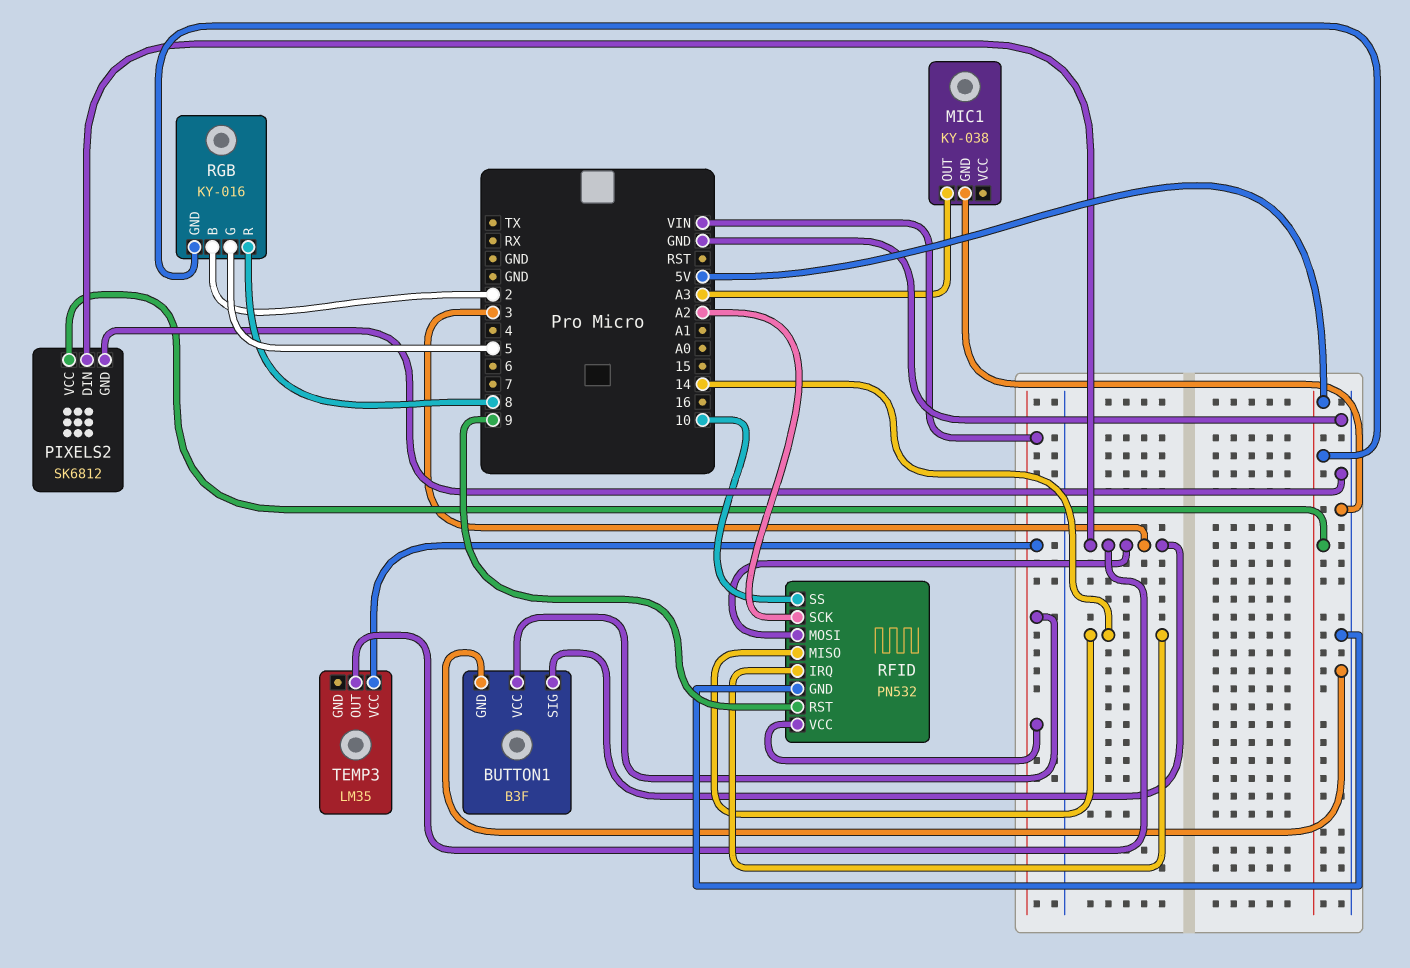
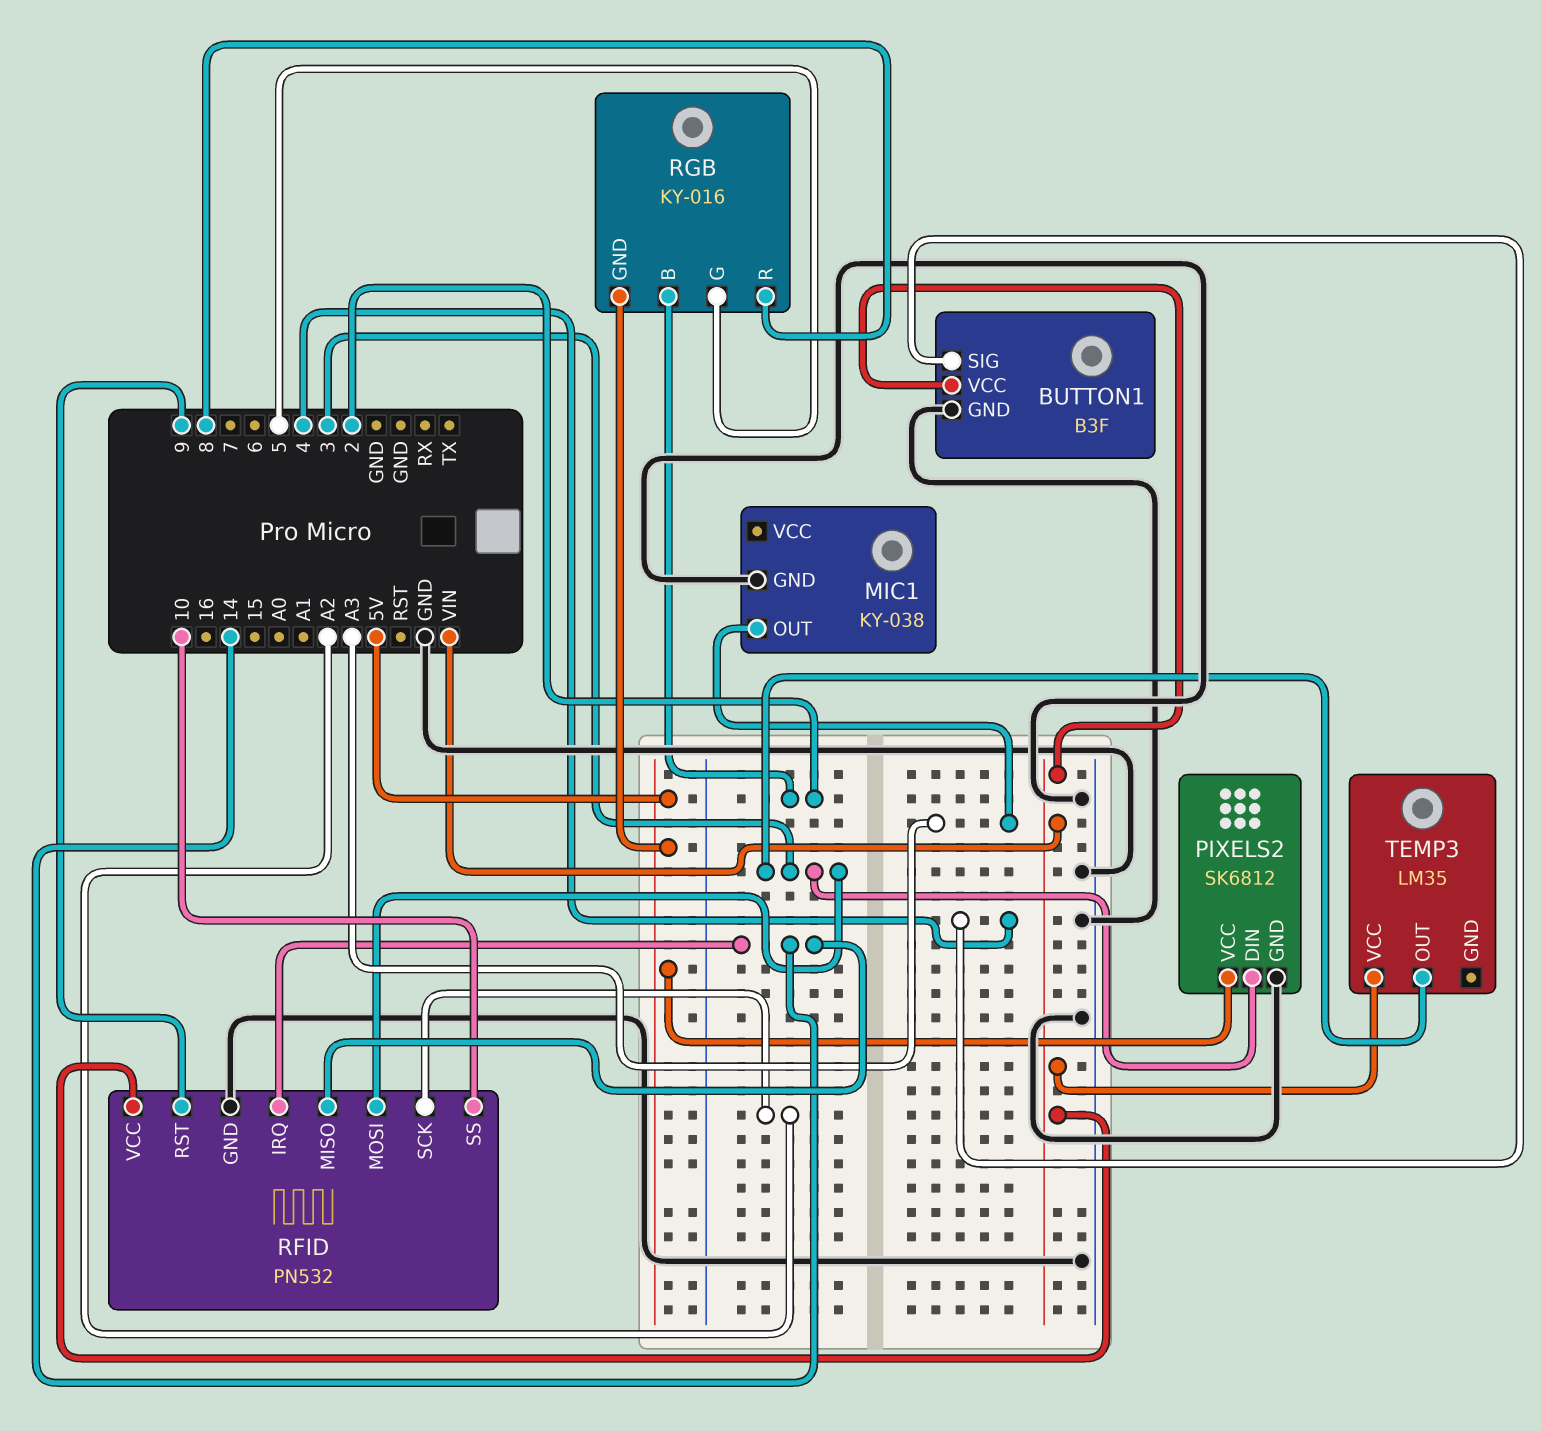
BUTTON1 pin SIG: 3 -> 4

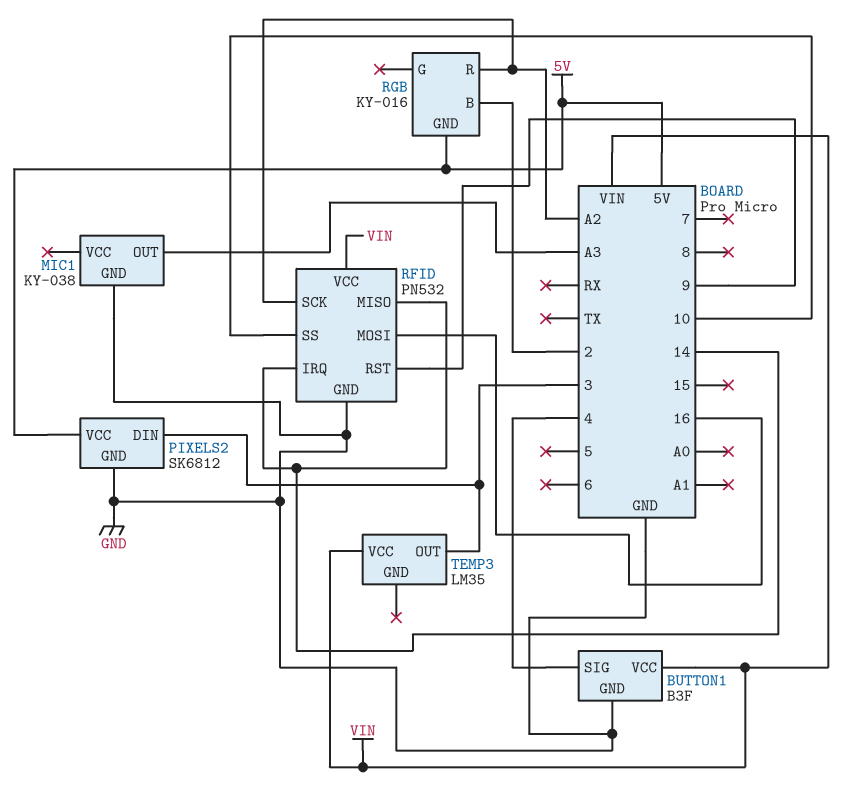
RFID pin MOSI: 3 -> 16
RGB pin G: 5 -> none
RGB pin R: 8 -> A2

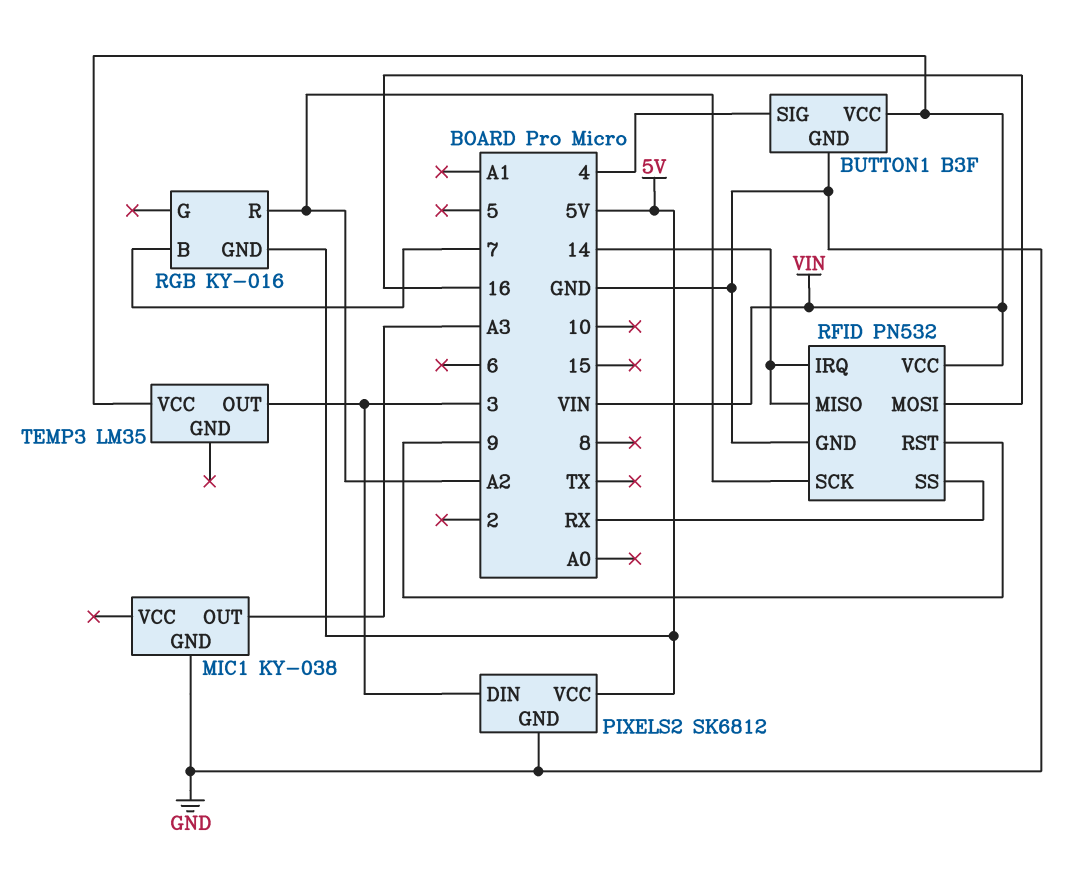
RFID pin SS: 10 -> RX
RGB pin B: 2 -> 7

